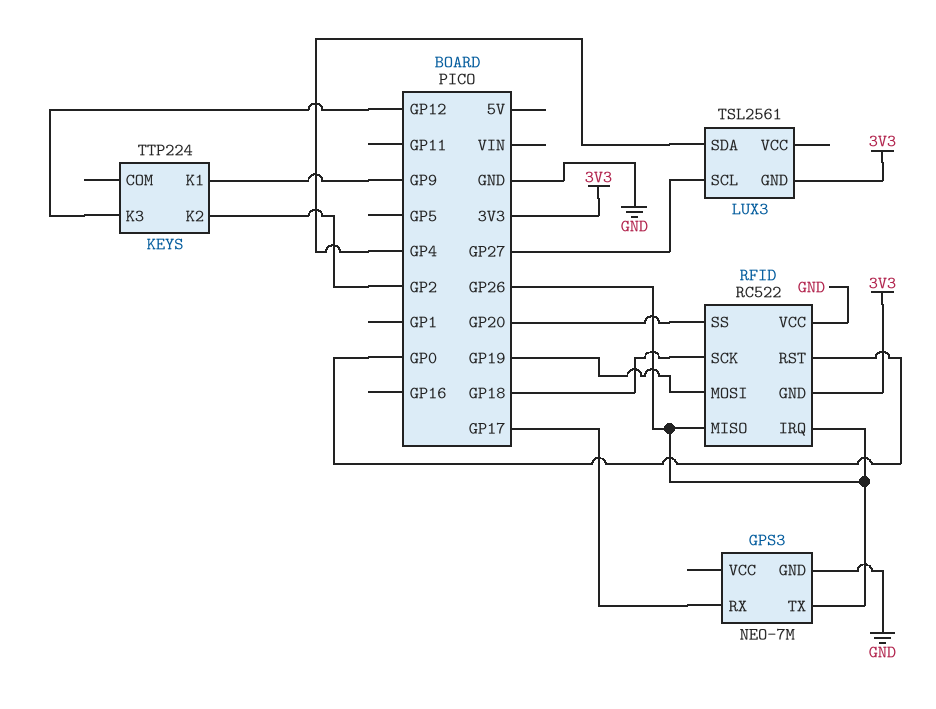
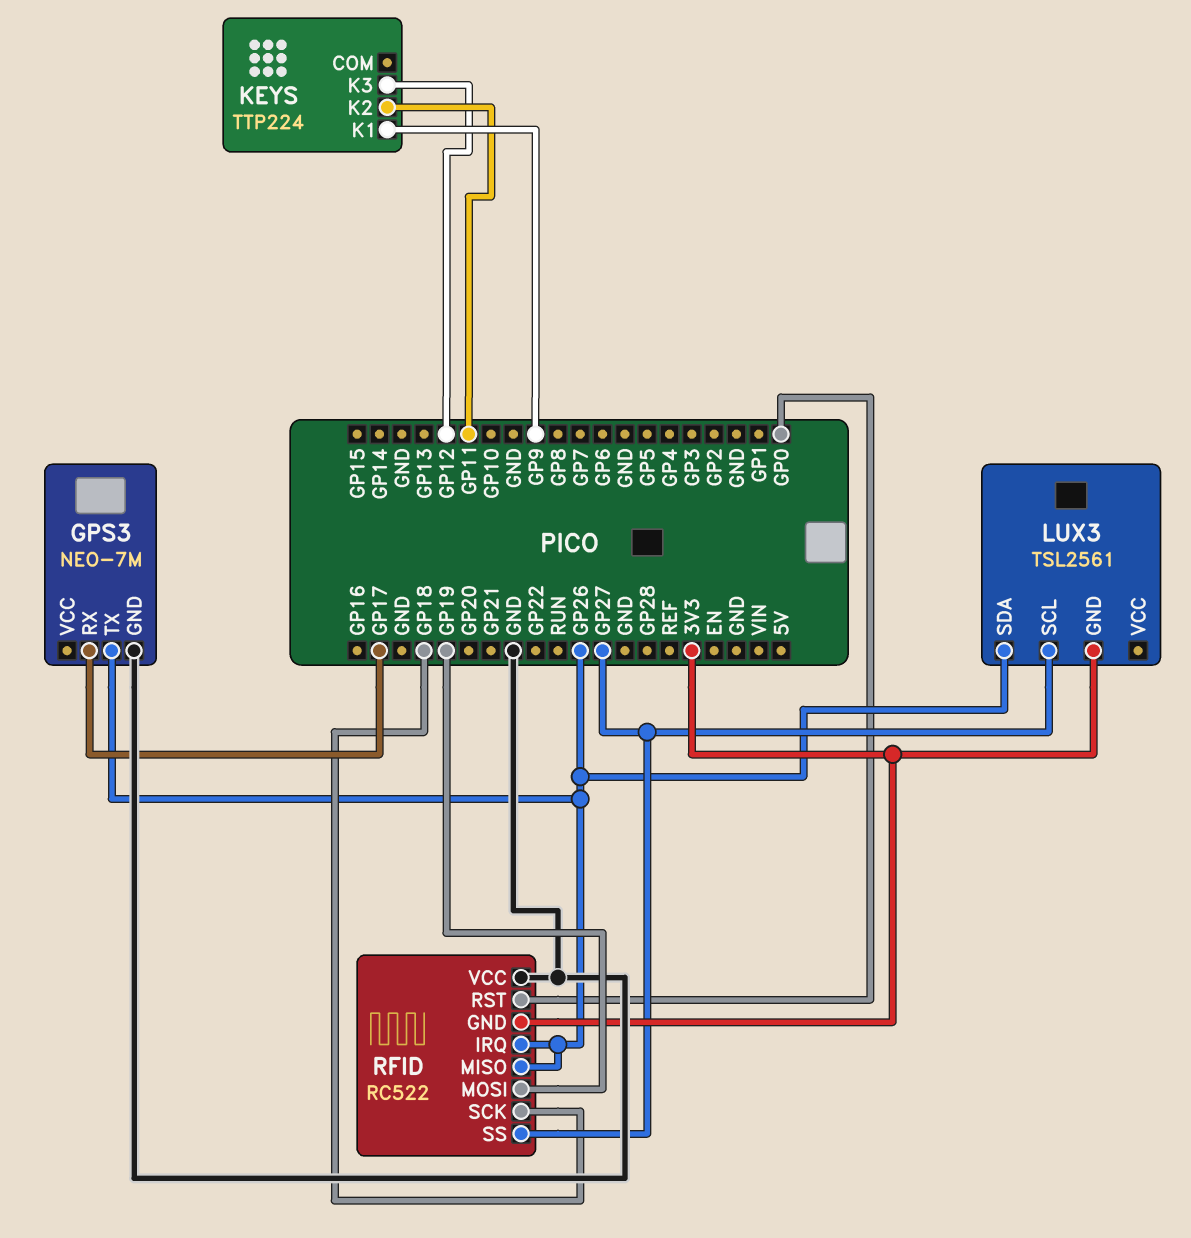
KEYS pin K2: GP2 -> GP11
LUX3 pin SDA: GP4 -> GP26
RFID pin SS: GP20 -> GP27

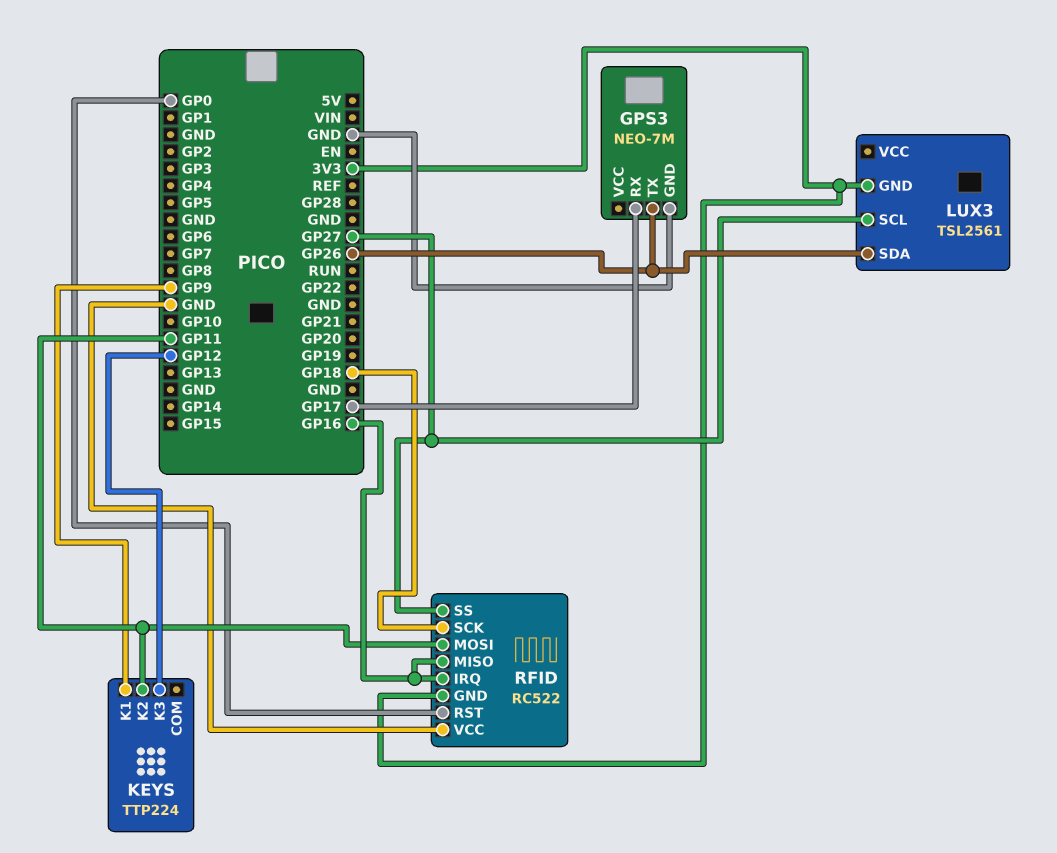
RFID pin IRQ: GP26 -> GP16
RFID pin MISO: GP26 -> GP16
RFID pin MOSI: GP19 -> GP11

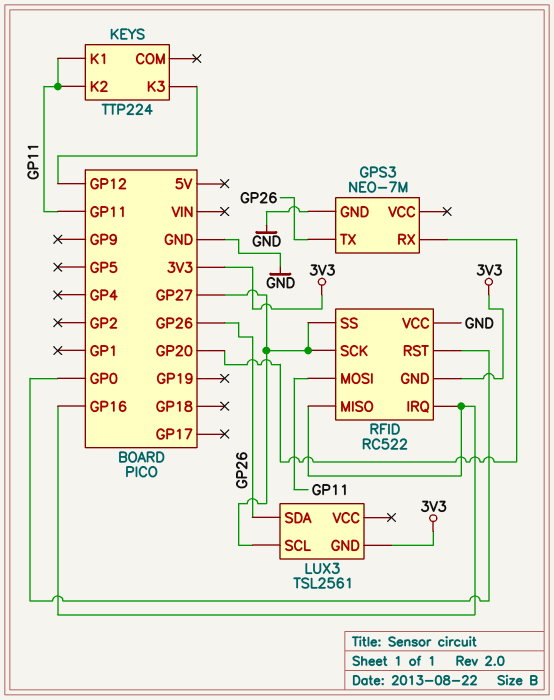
GPS3 pin RX: GP17 -> GP20
KEYS pin K1: GP9 -> GP11
RFID pin SCK: GP18 -> GP27

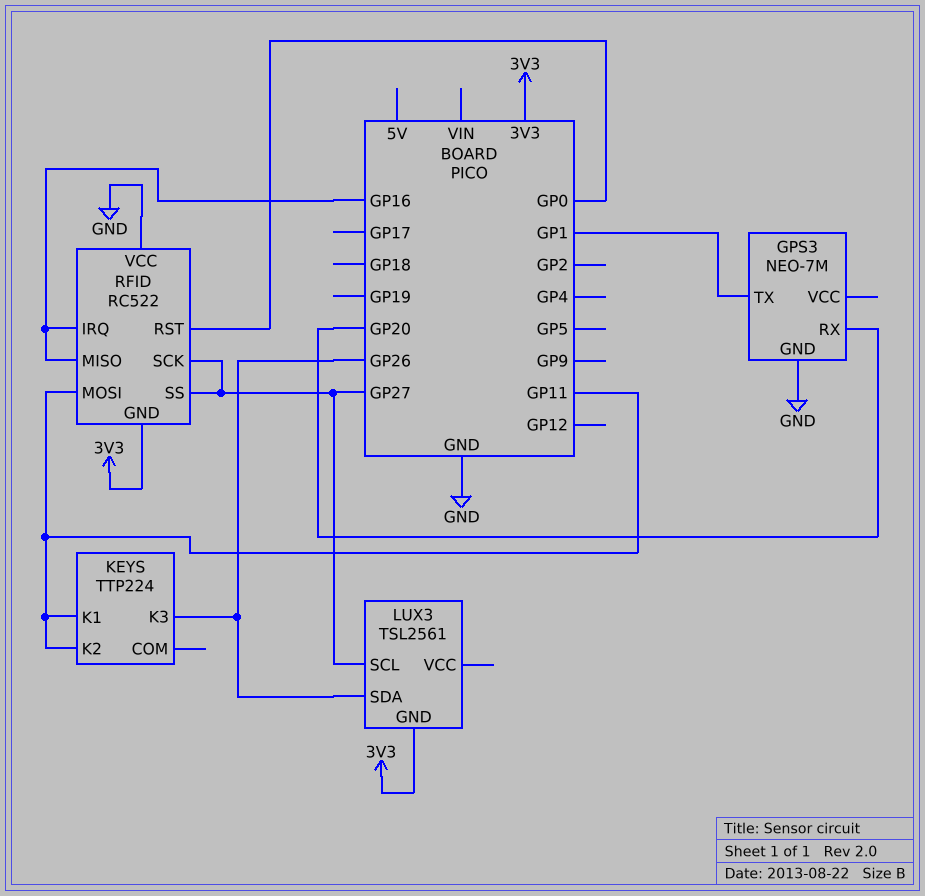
GPS3 pin TX: GP26 -> GP1
KEYS pin K3: GP12 -> GP26

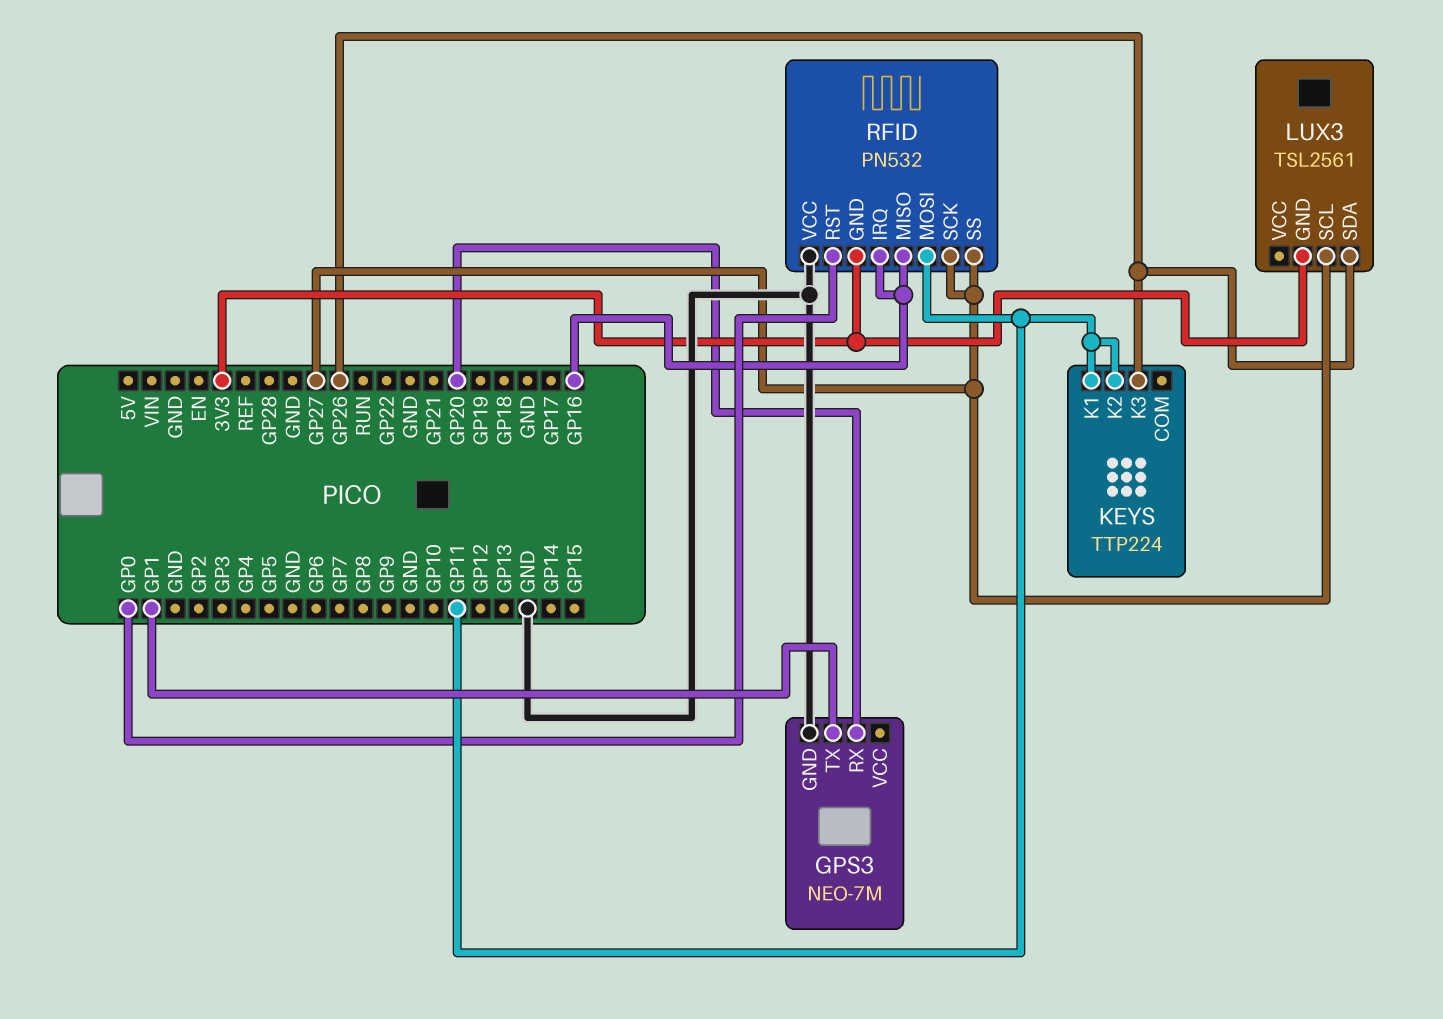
RFID: RC522 -> PN532

